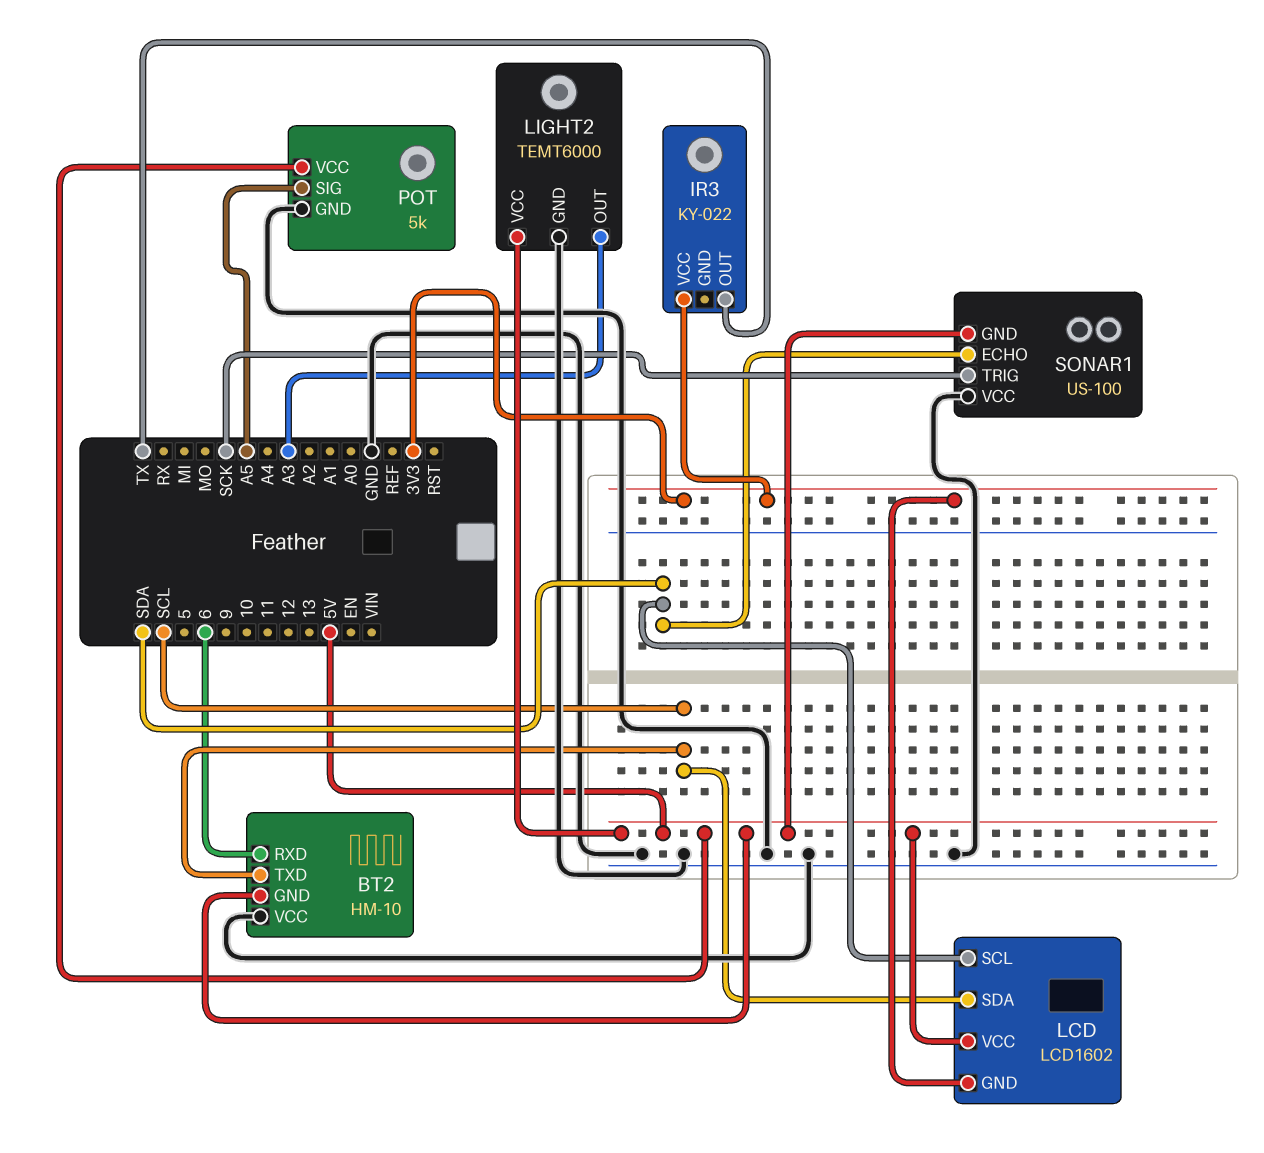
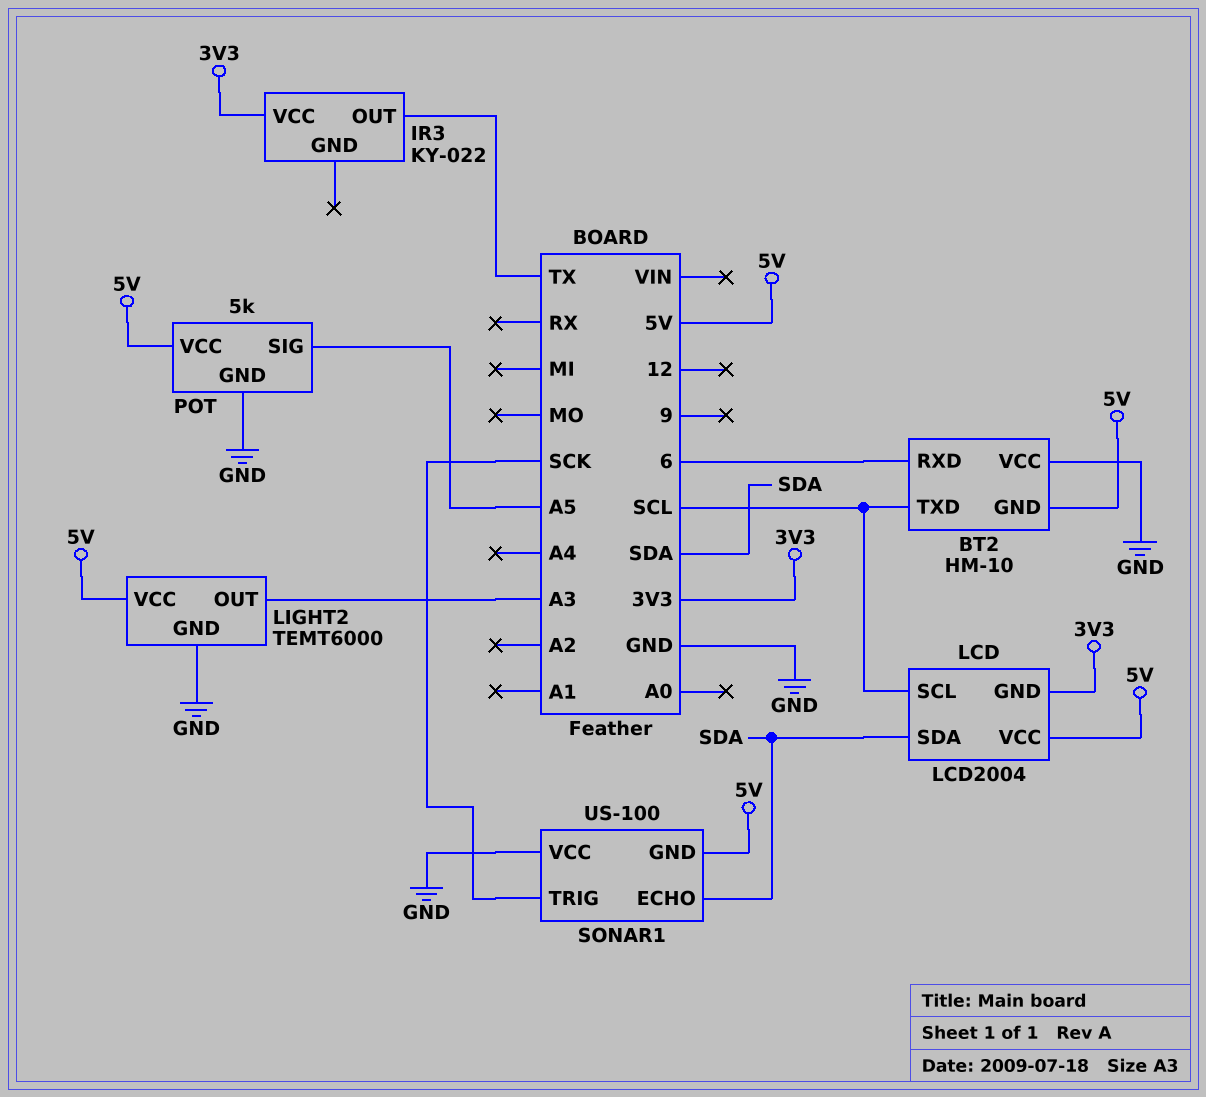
LCD: LCD1602 -> LCD2004
LCD pin SCL: SDA -> SCL
LCD pin SDA: SCL -> SDA

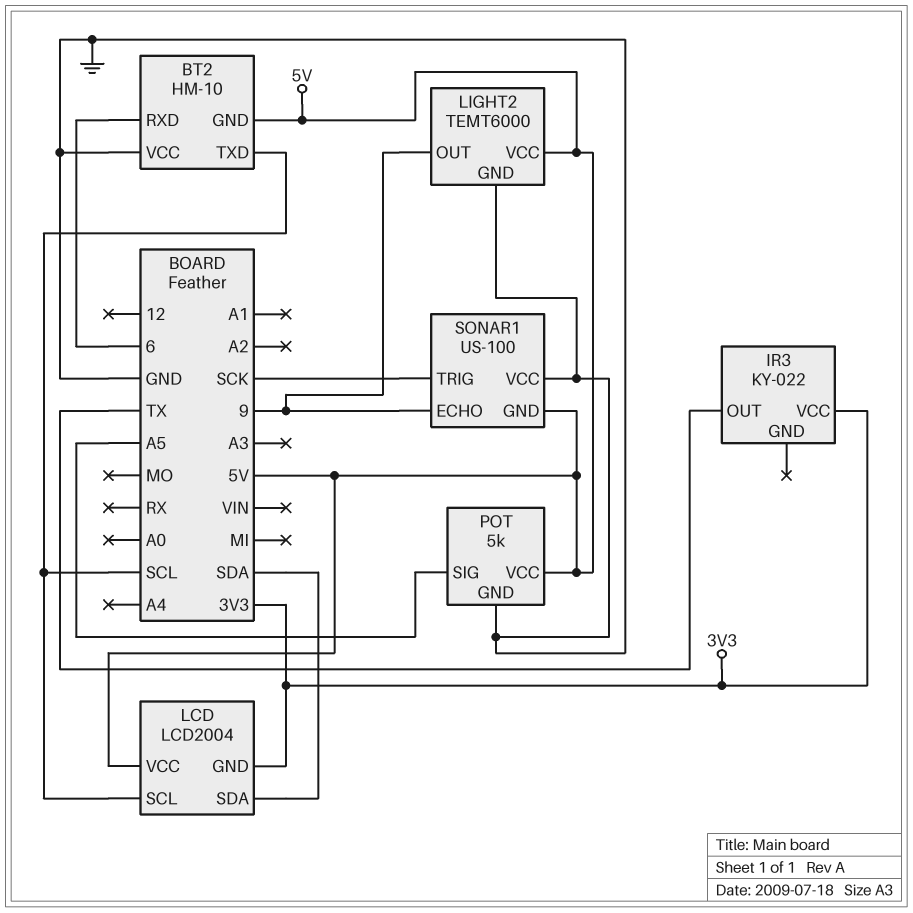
LIGHT2 pin OUT: A3 -> 9
SONAR1 pin ECHO: SDA -> 9

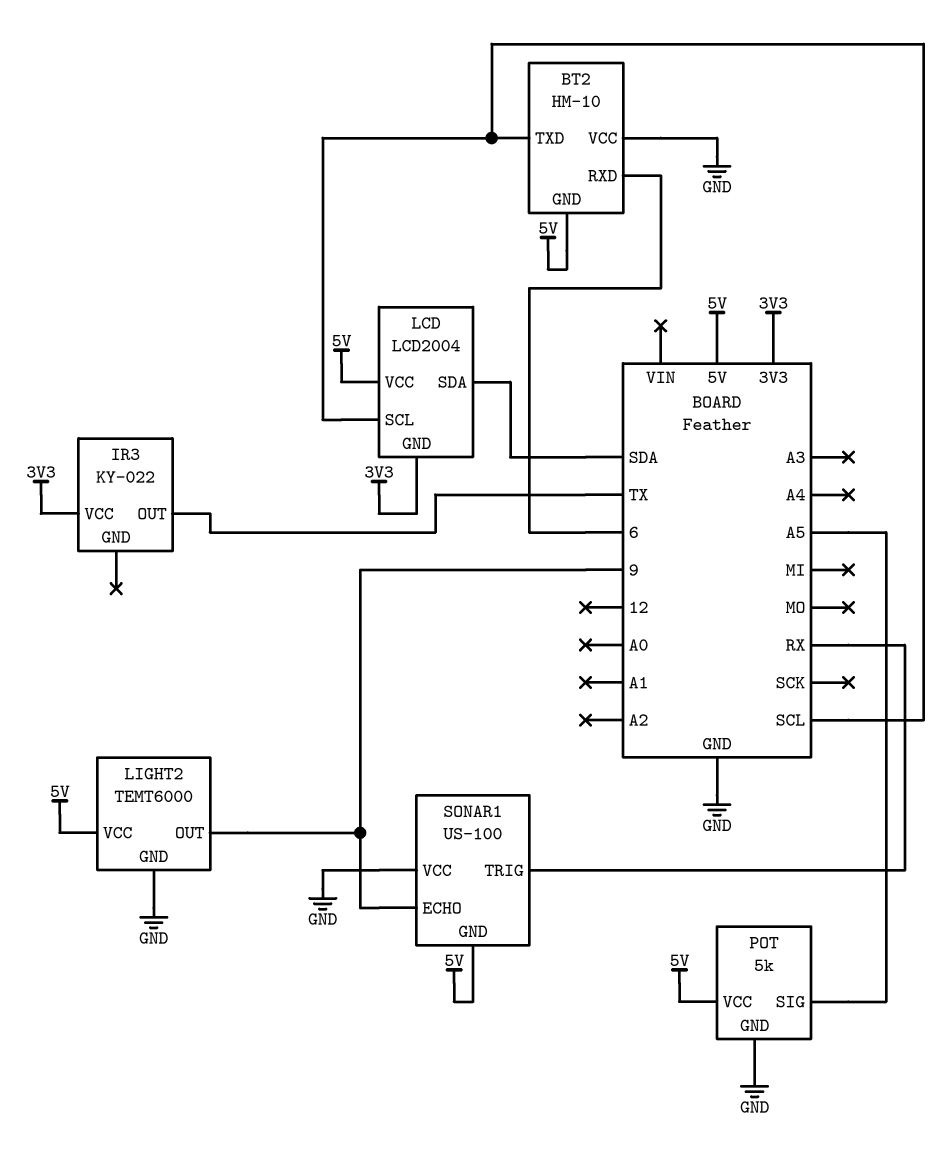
SONAR1 pin TRIG: SCK -> RX

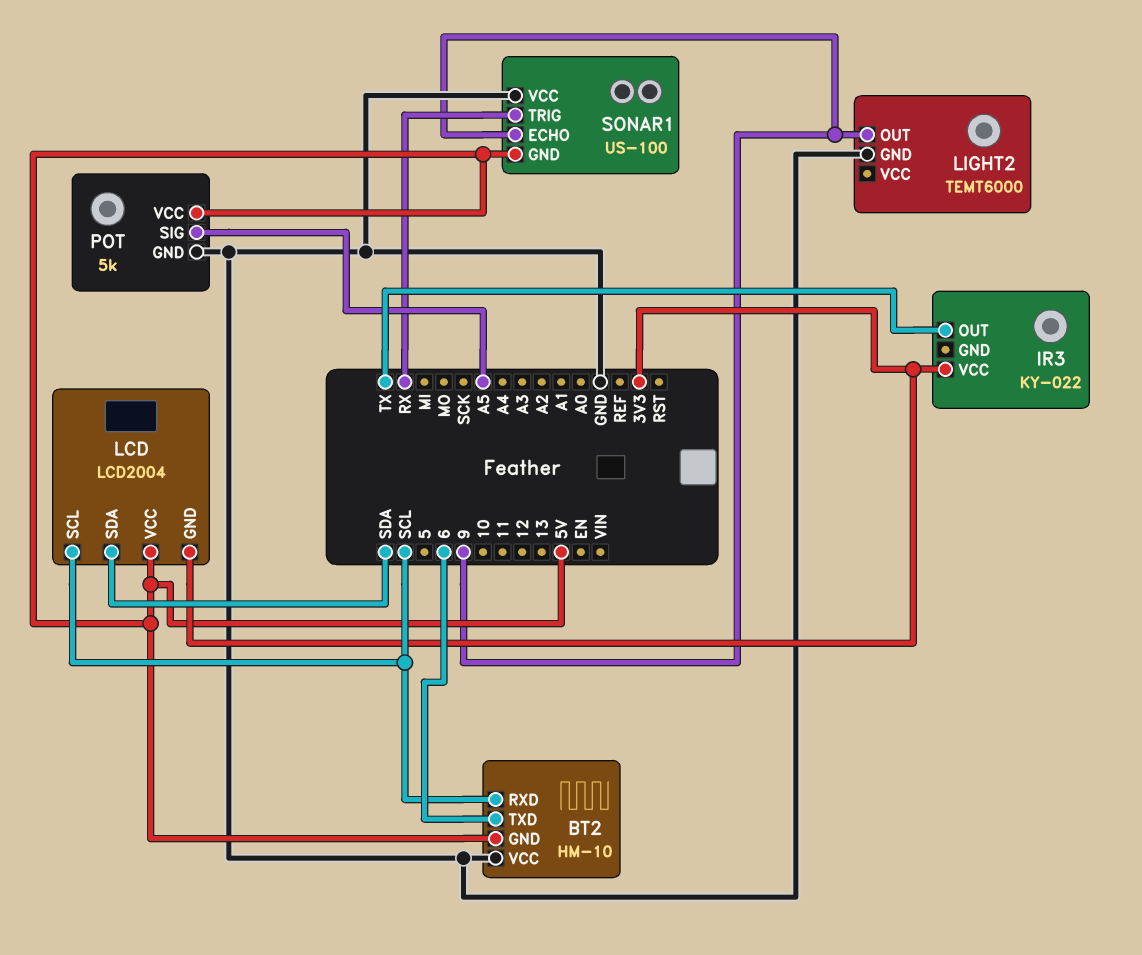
BT2 pin RXD: 6 -> SCL
BT2 pin TXD: SCL -> 6
LIGHT2 pin VCC: 5V -> none

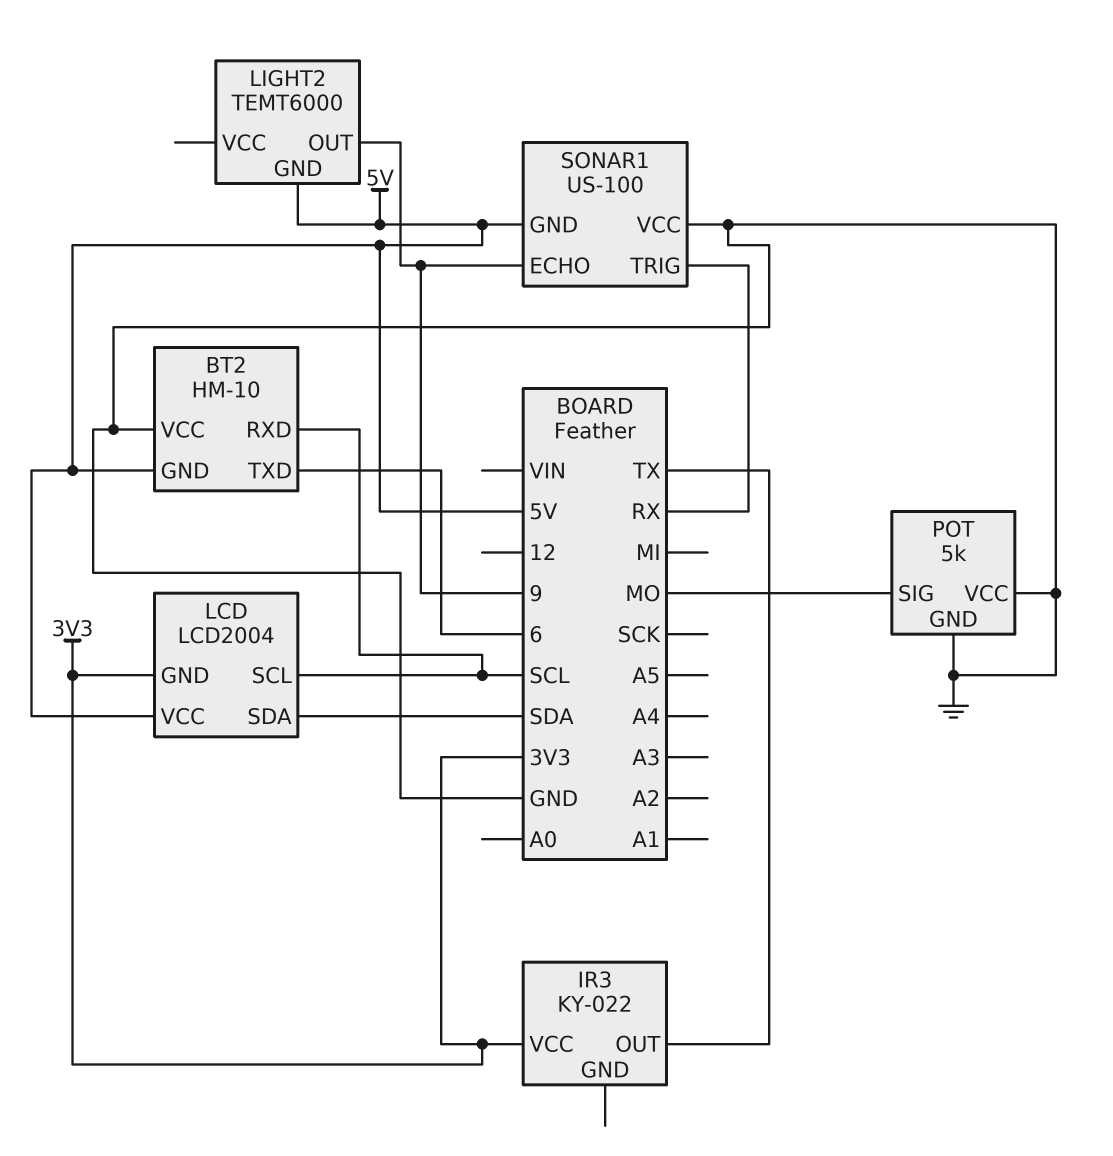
LIGHT2 pin GND: GND -> 5V
POT pin SIG: A5 -> MO
POT pin VCC: 5V -> GND

